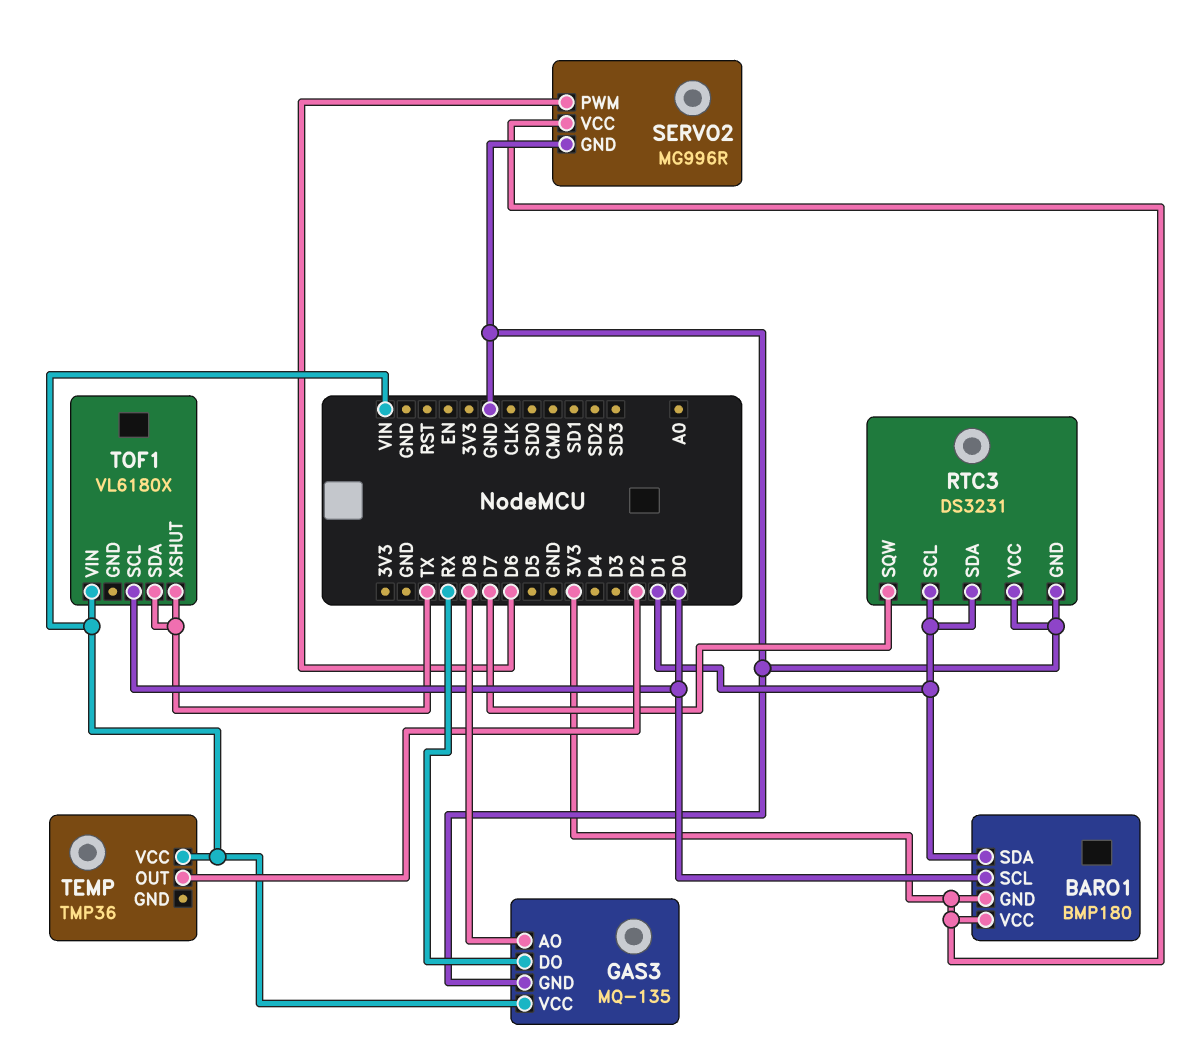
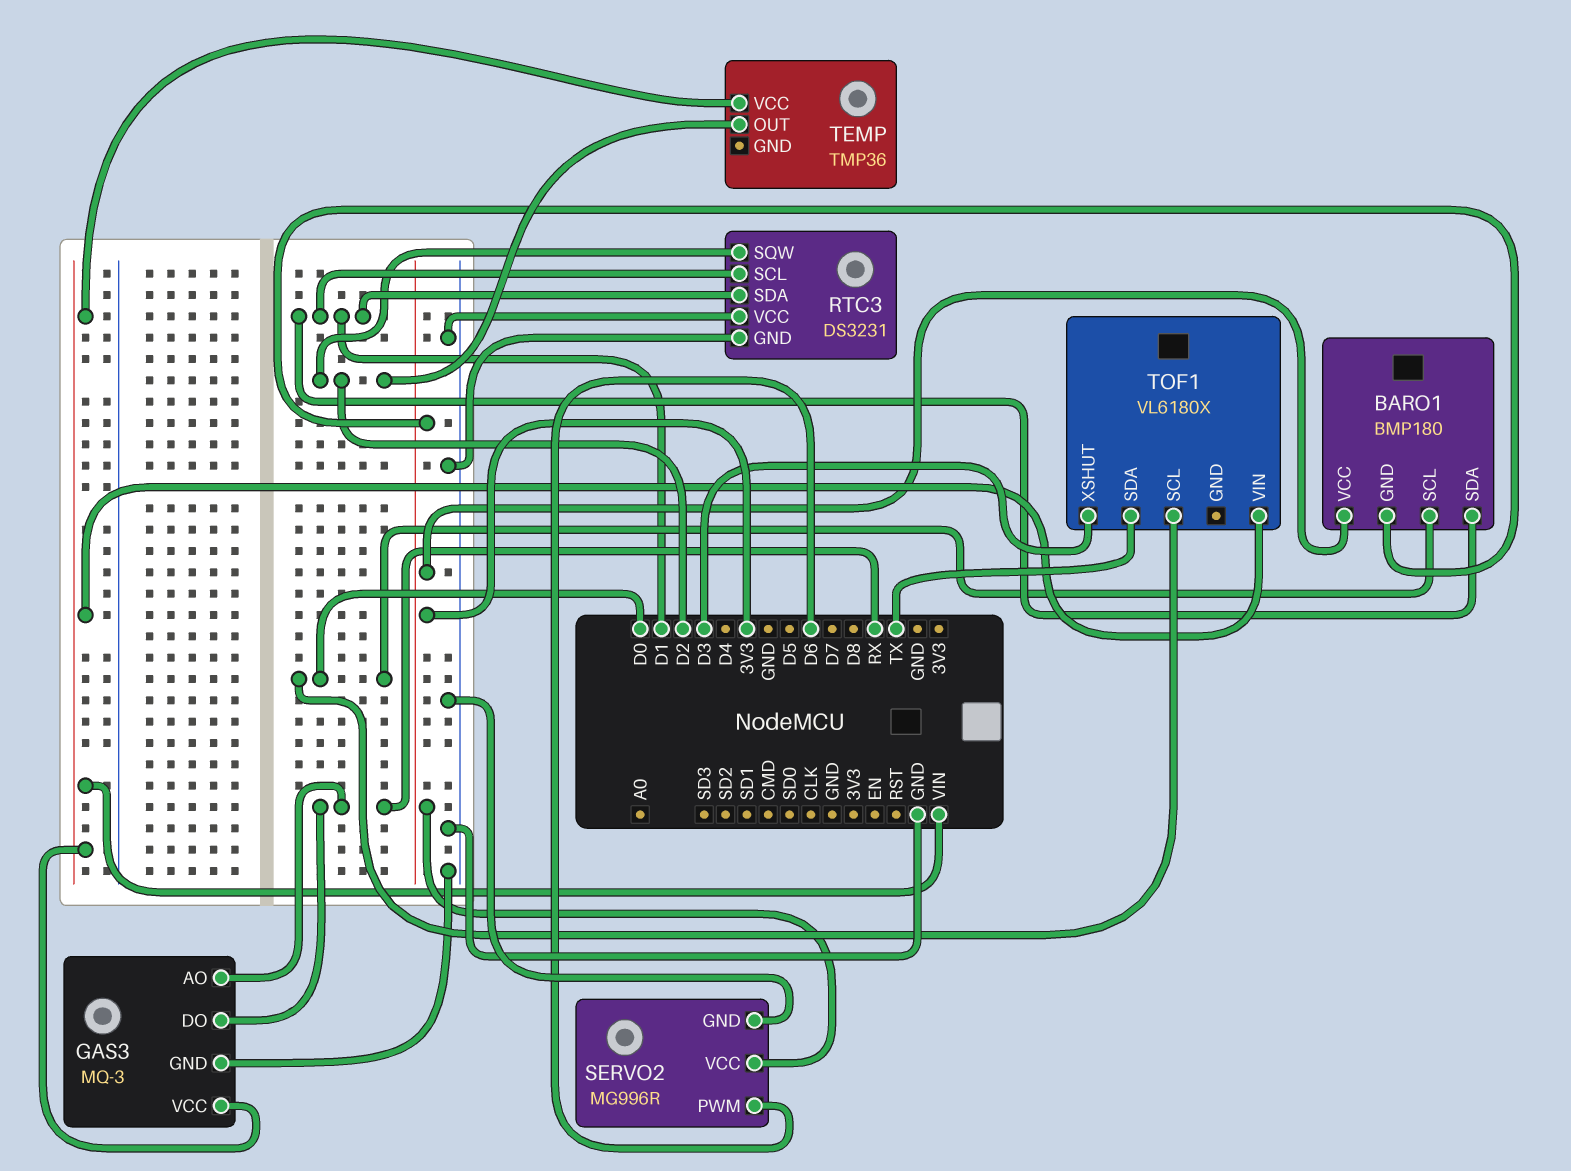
GAS3: MQ-135 -> MQ-3
GAS3 pin AO: D8 -> RX
RTC3 pin SQW: D7 -> D2
TOF1 pin XSHUT: TX -> D3

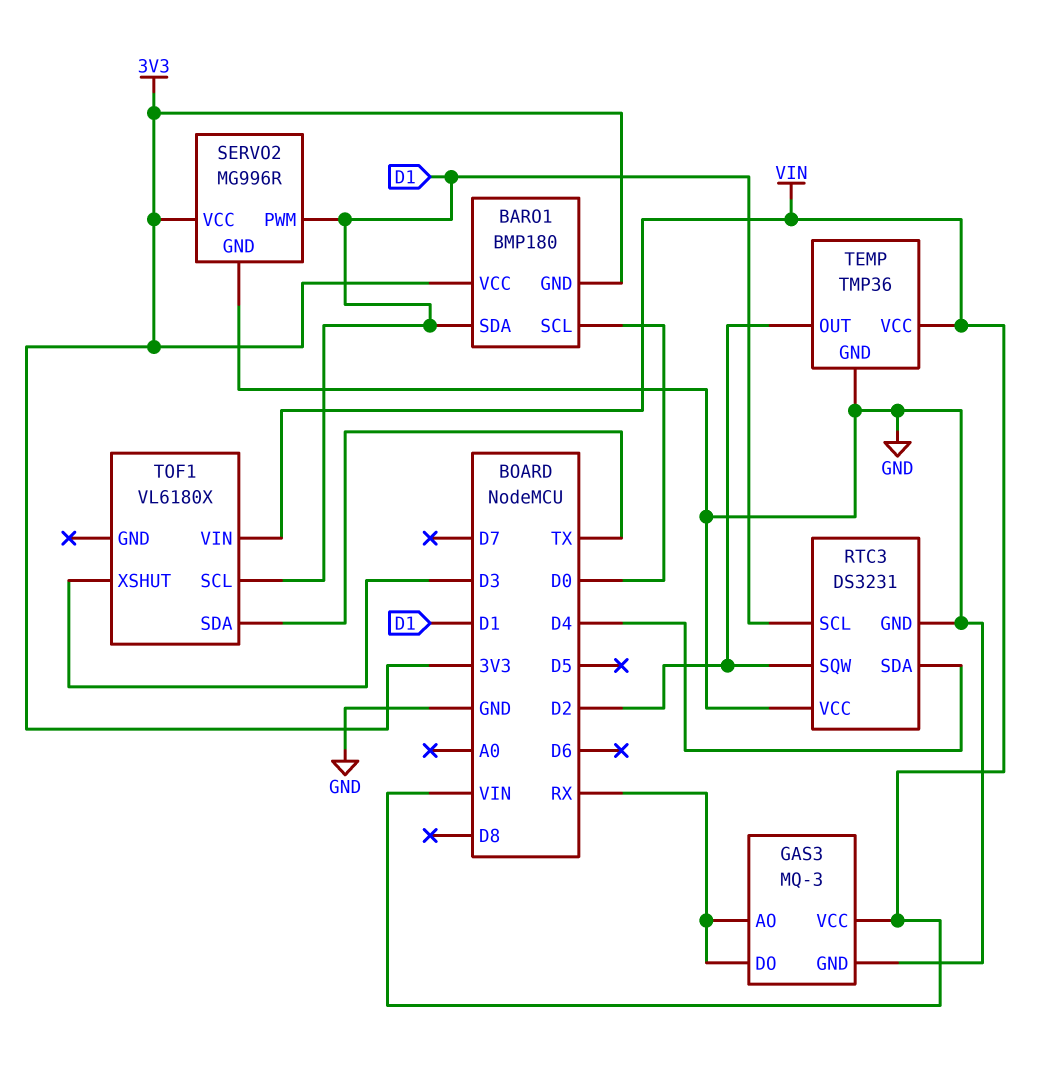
RTC3 pin SDA: D1 -> D4
SERVO2 pin PWM: D6 -> D1
TEMP pin GND: none -> GND
TOF1 pin SCL: D0 -> D1

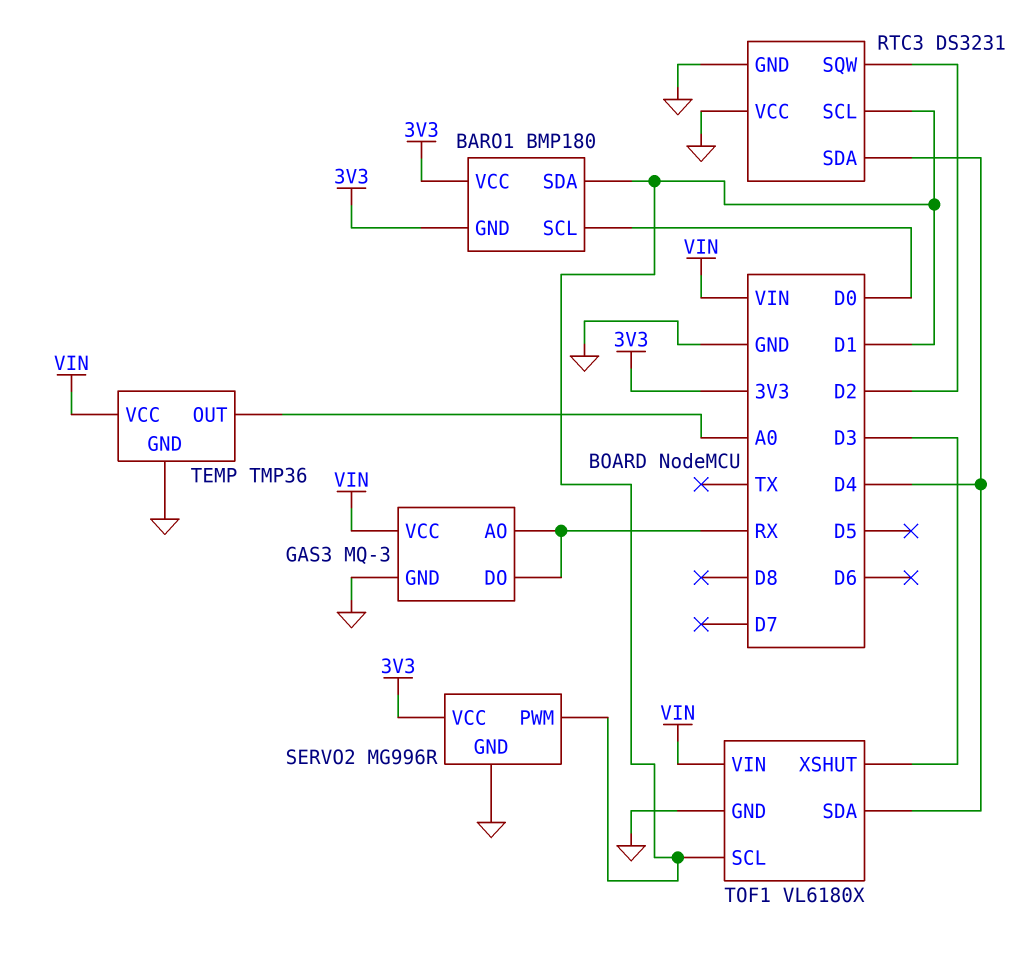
TEMP pin OUT: D2 -> A0
TOF1 pin GND: none -> GND
TOF1 pin SDA: TX -> D4

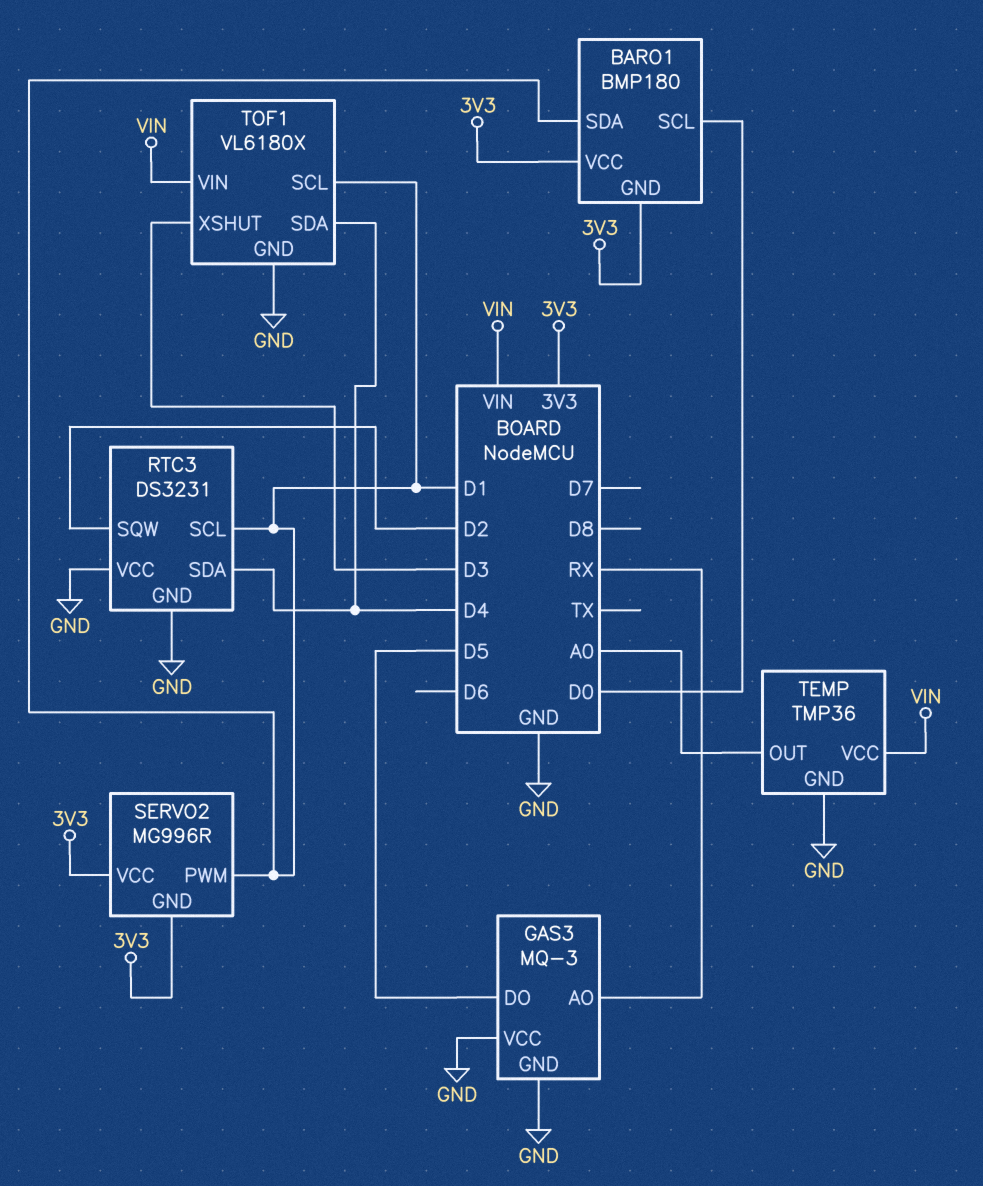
GAS3 pin DO: RX -> D5
GAS3 pin VCC: VIN -> GND
SERVO2 pin GND: GND -> 3V3

